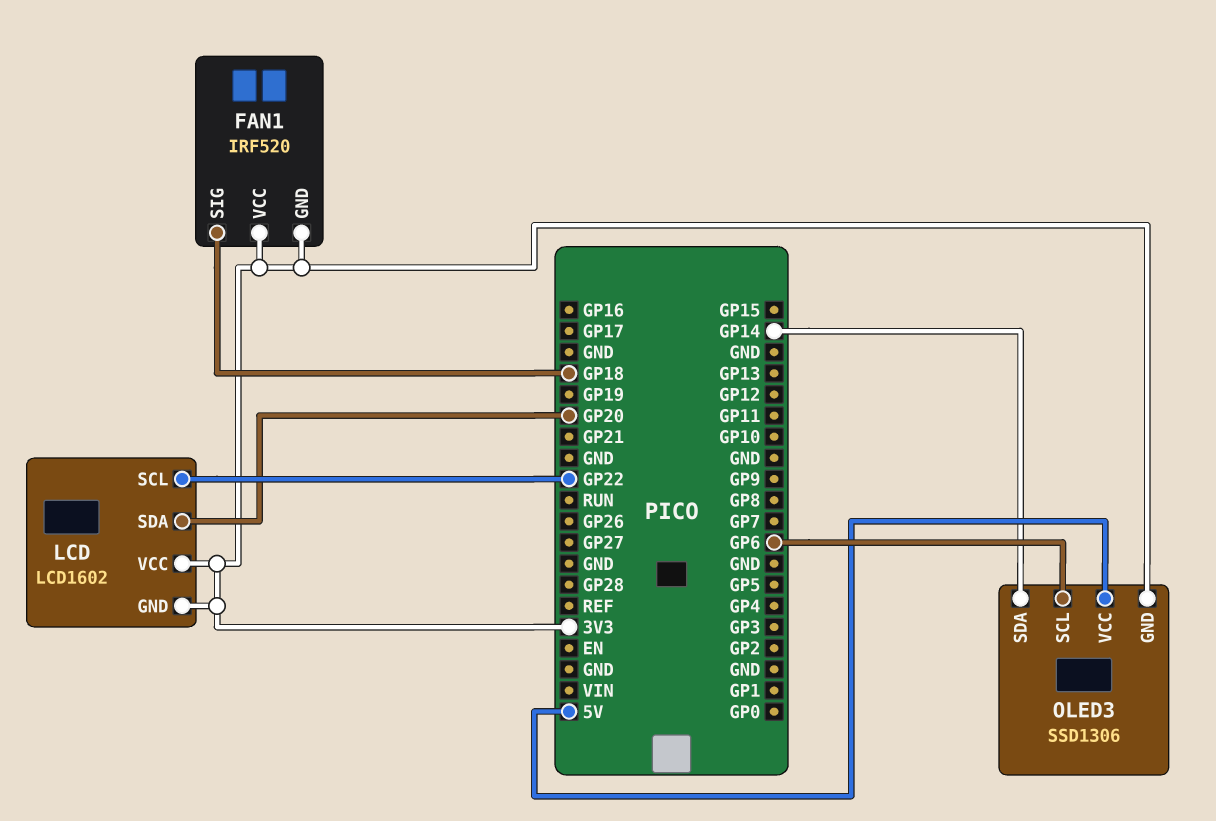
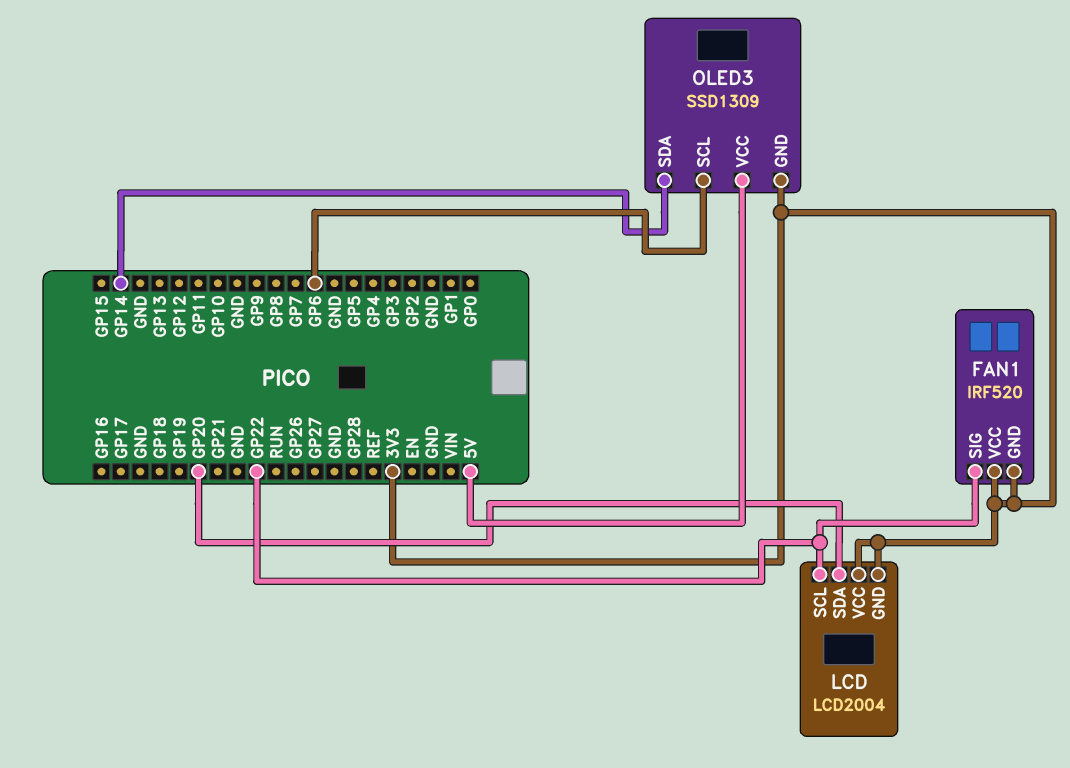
FAN1 pin SIG: GP18 -> GP22
LCD: LCD1602 -> LCD2004
OLED3: SSD1306 -> SSD1309

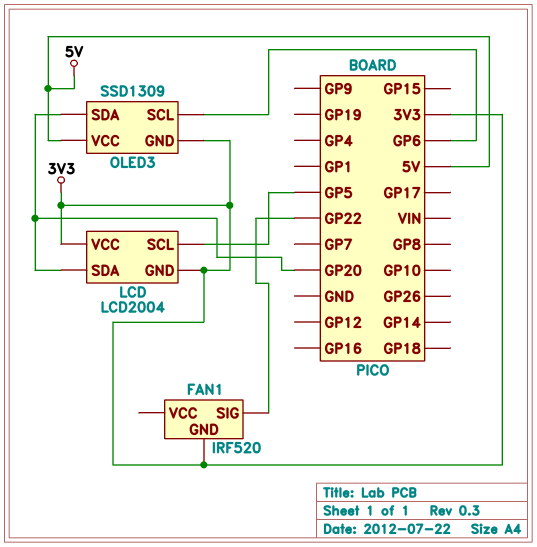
FAN1 pin VCC: 3V3 -> none
LCD pin SCL: GP22 -> GP5
OLED3 pin SDA: GP14 -> GP20

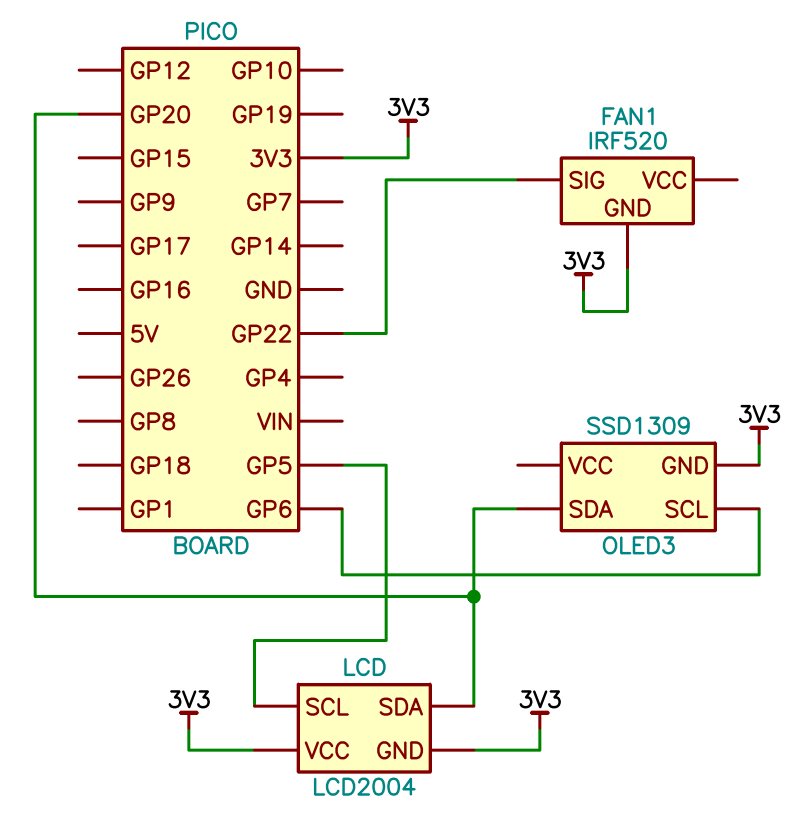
OLED3 pin VCC: 5V -> none

